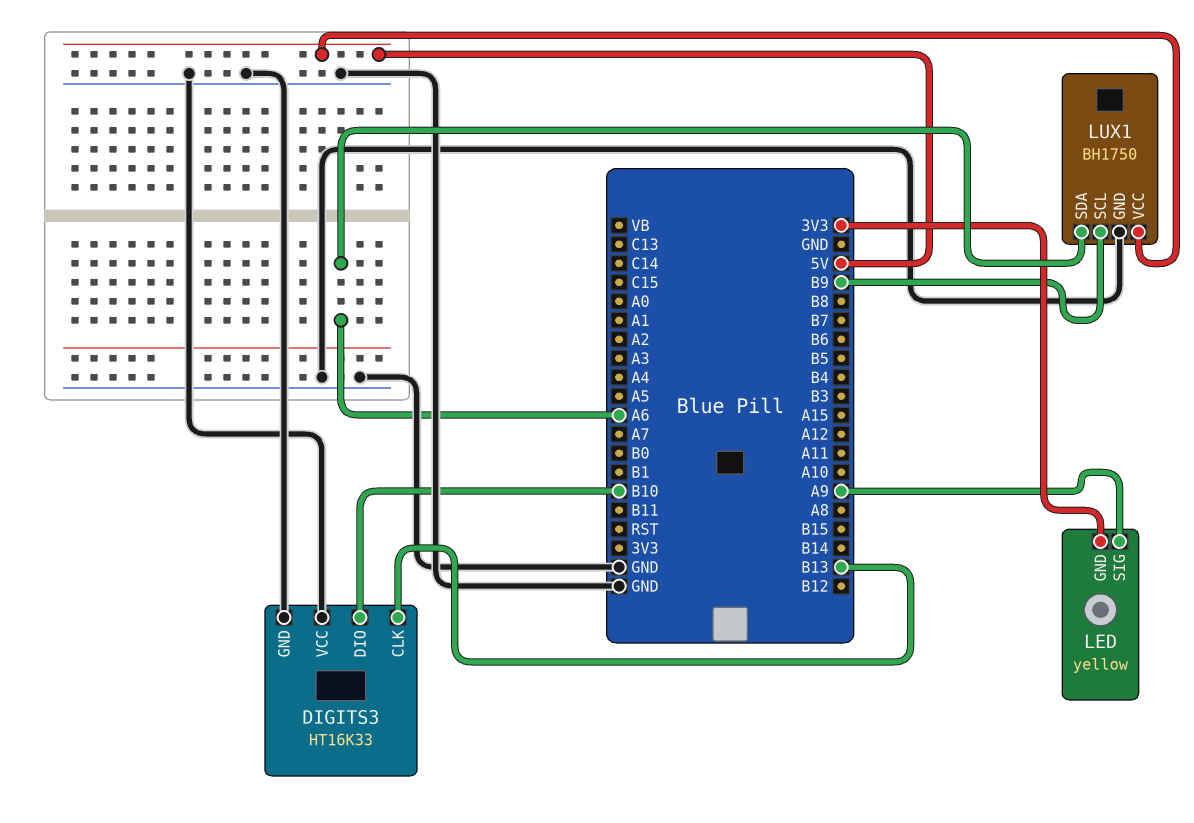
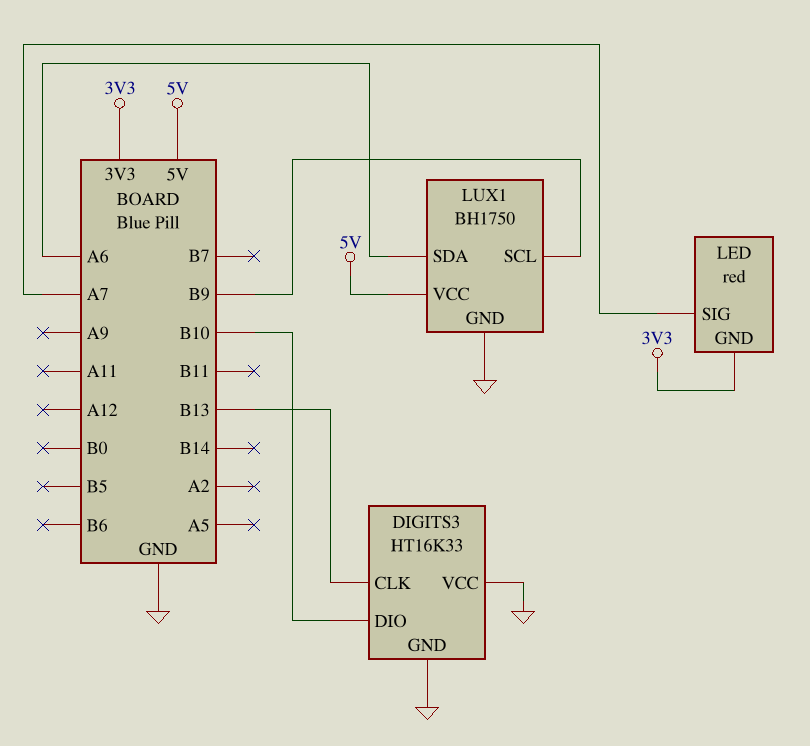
LED: yellow -> red
LED pin SIG: A9 -> A7

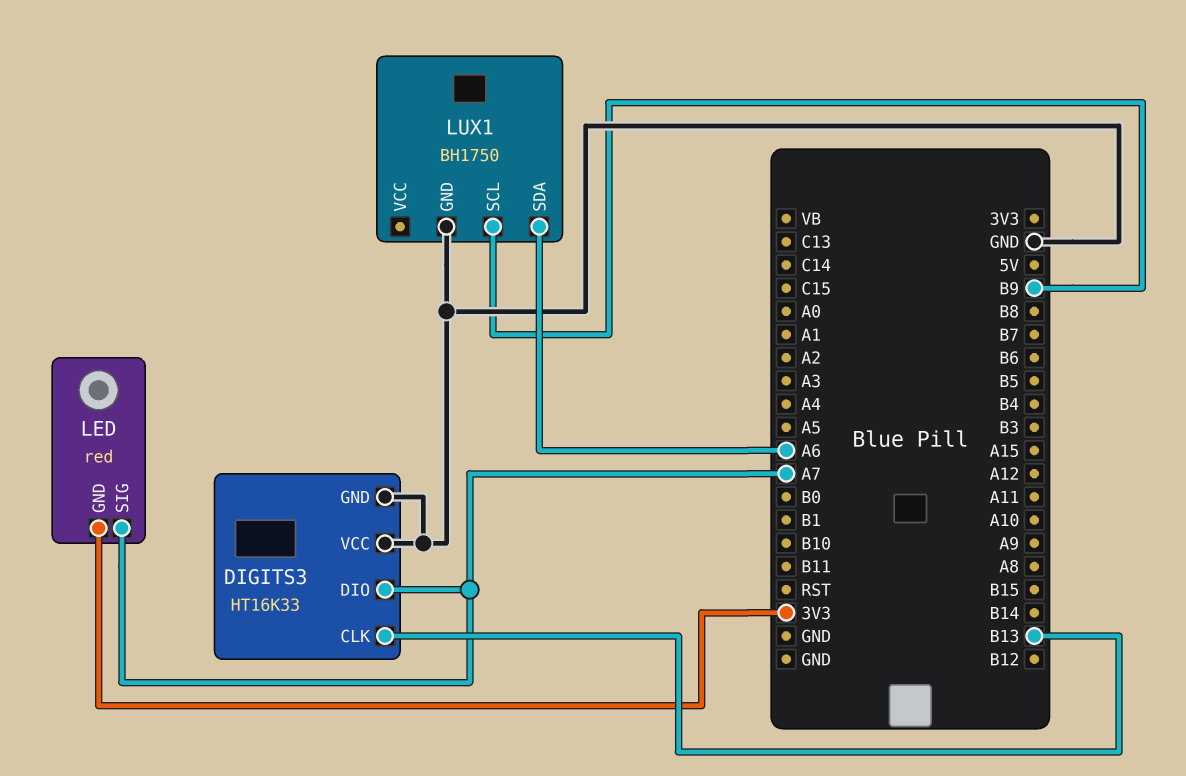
DIGITS3 pin DIO: B10 -> A7
LUX1 pin VCC: 5V -> none

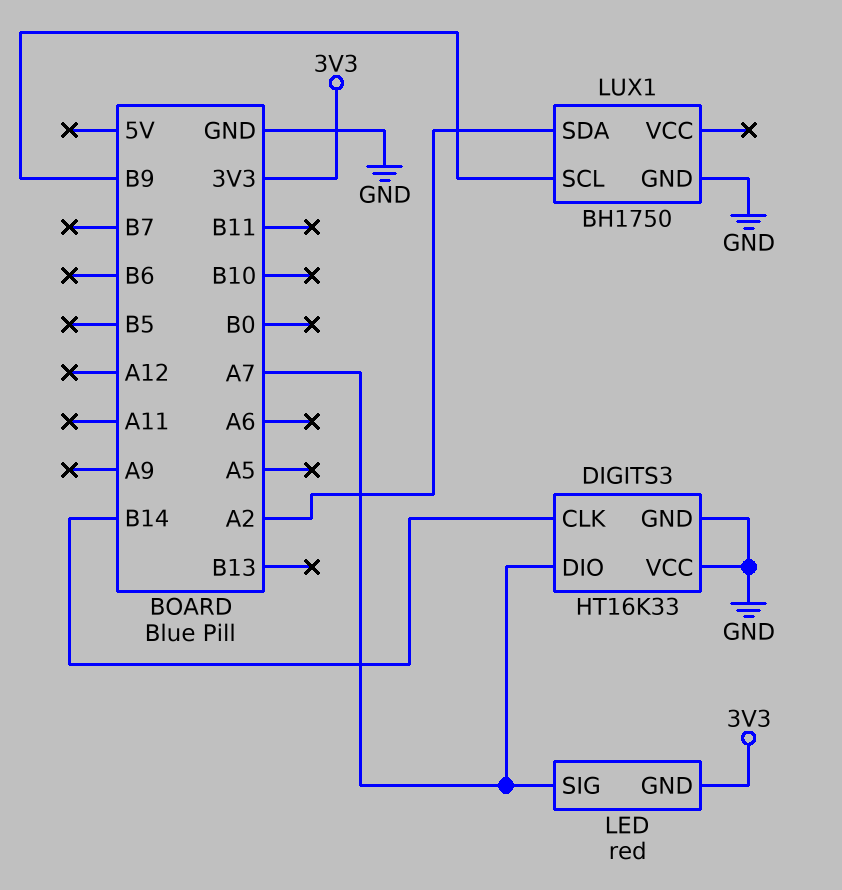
DIGITS3 pin CLK: B13 -> B14
LUX1 pin SDA: A6 -> A2

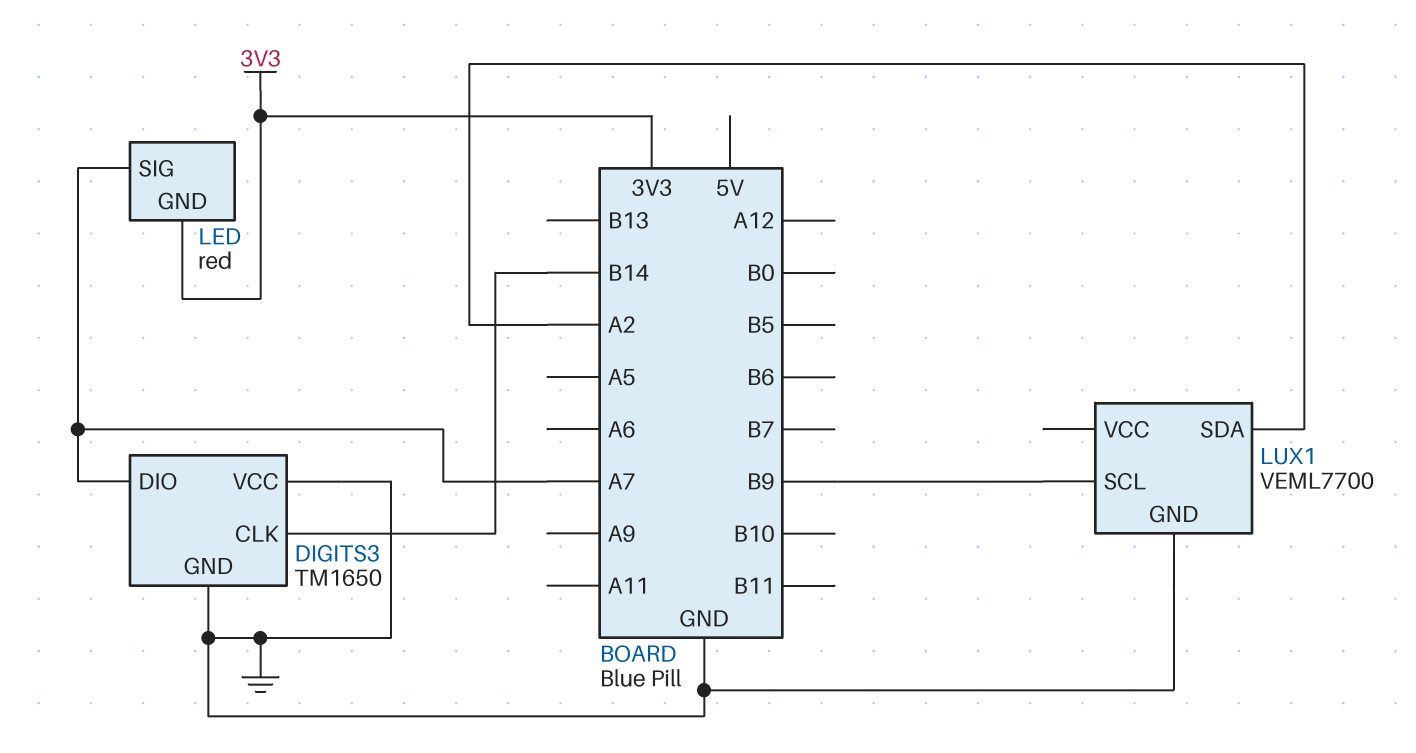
DIGITS3: HT16K33 -> TM1650
LUX1: BH1750 -> VEML7700

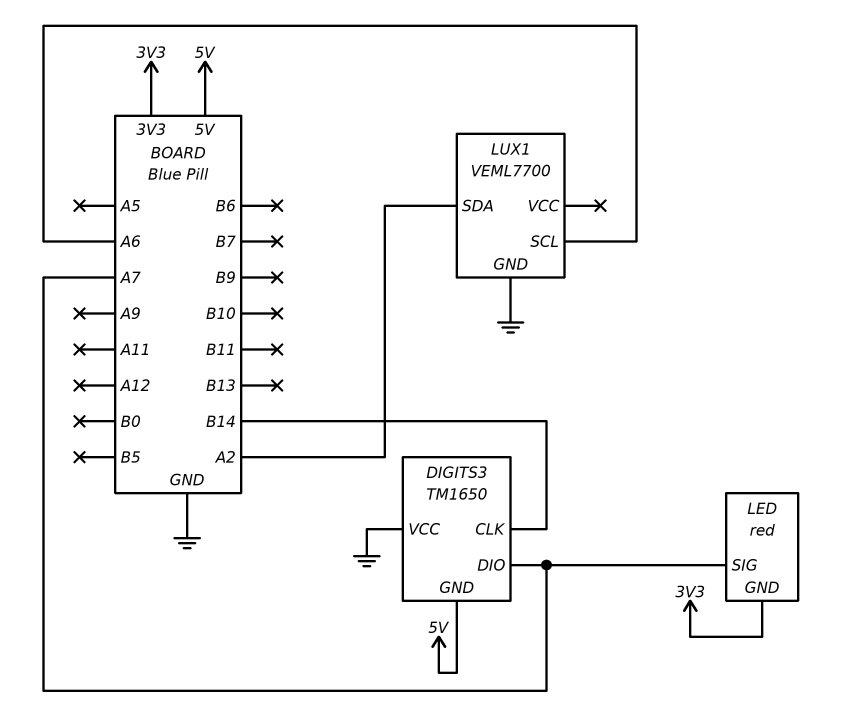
DIGITS3 pin GND: GND -> 5V
LUX1 pin SCL: B9 -> A6

